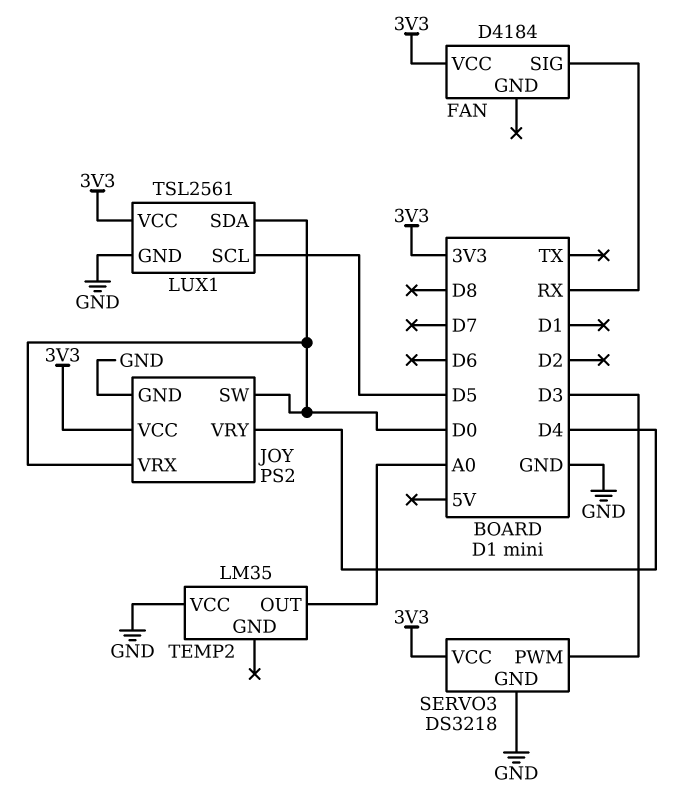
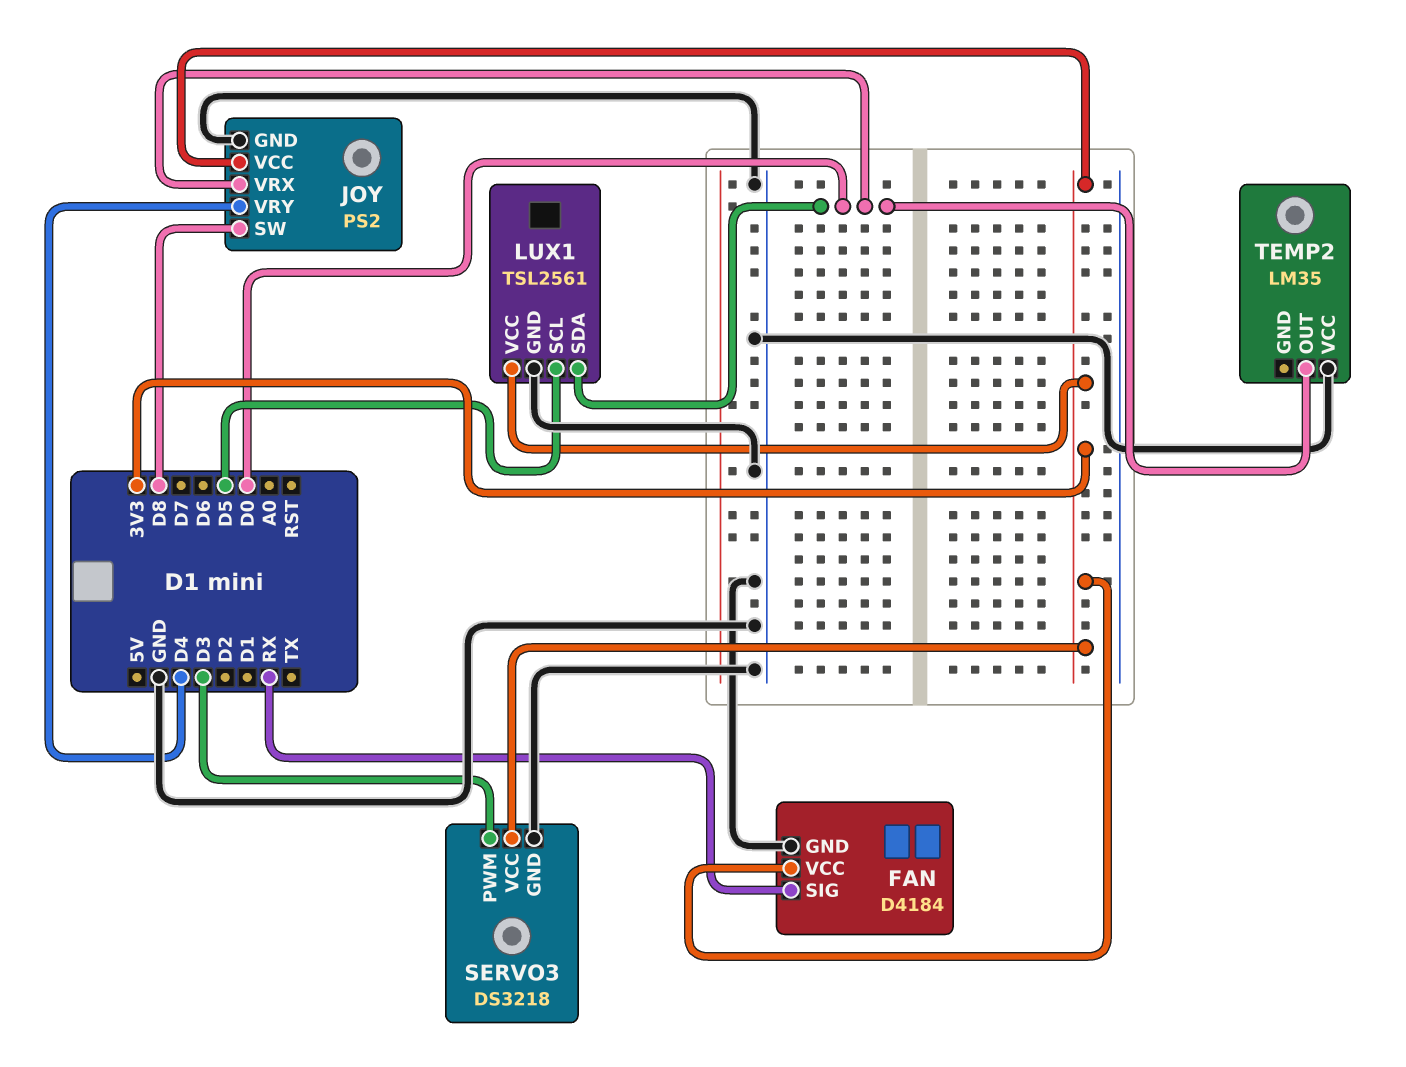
FAN pin GND: none -> GND
JOY pin SW: D0 -> D8
TEMP2 pin OUT: A0 -> D0

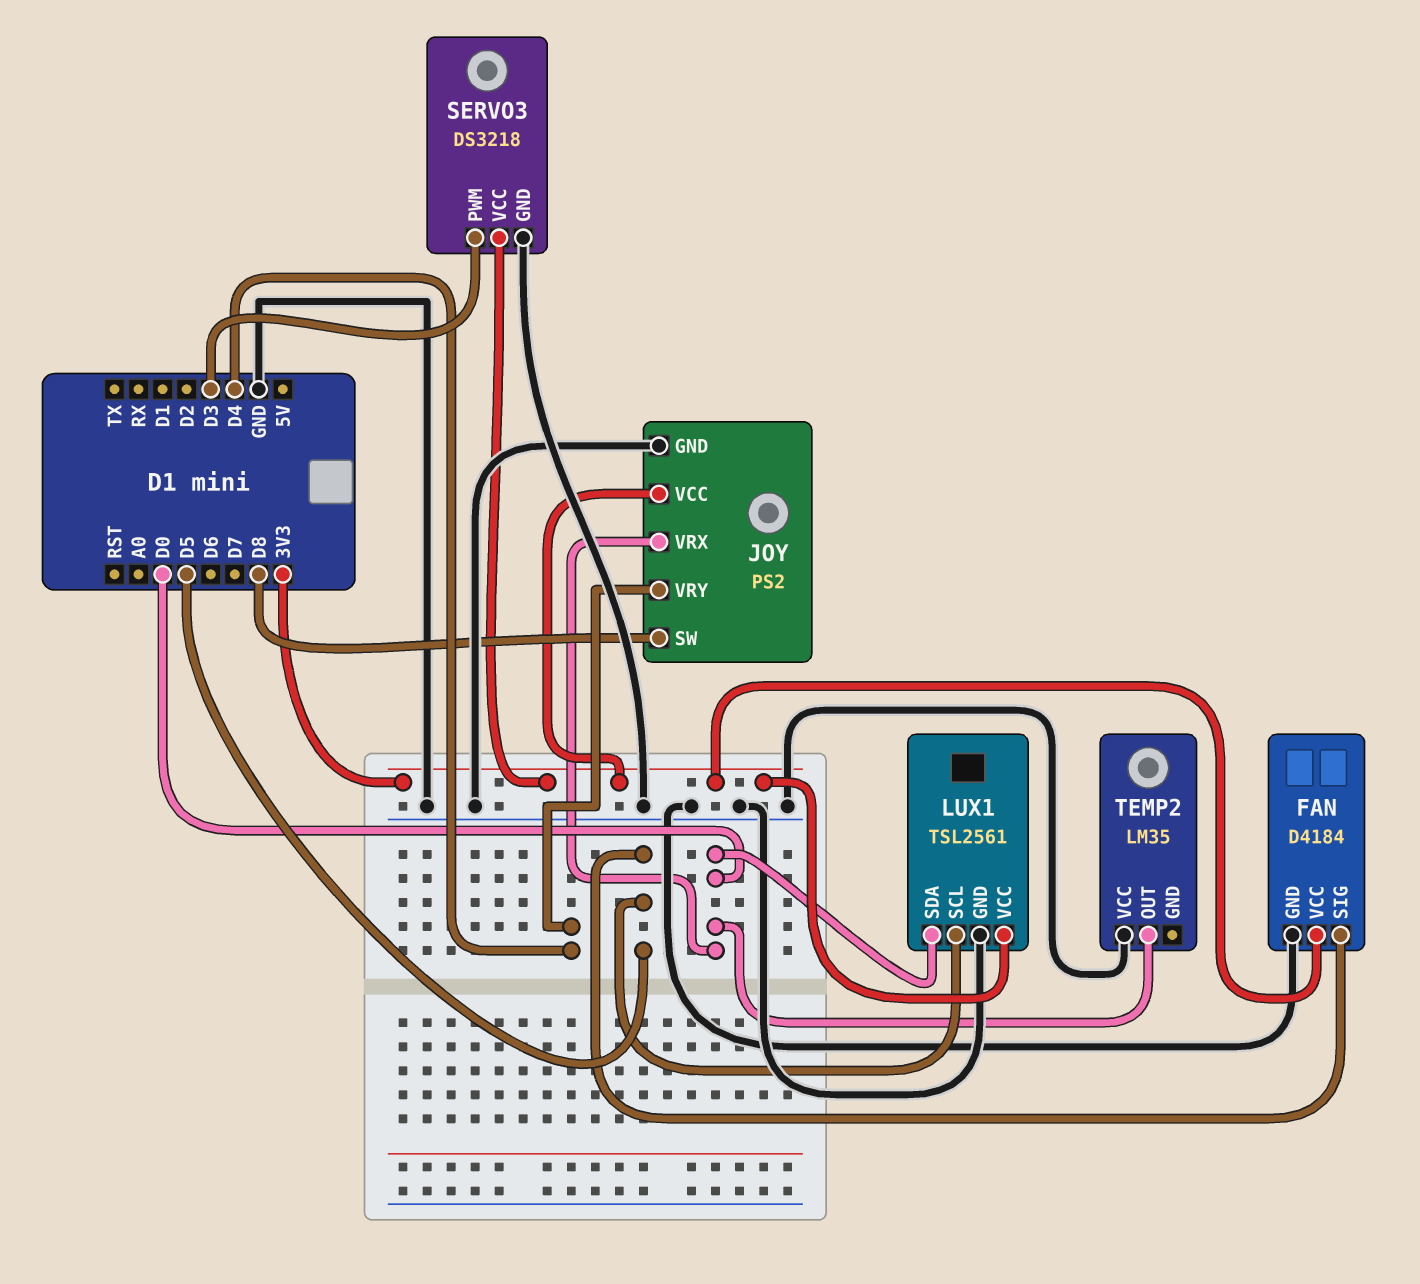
FAN pin SIG: RX -> D5

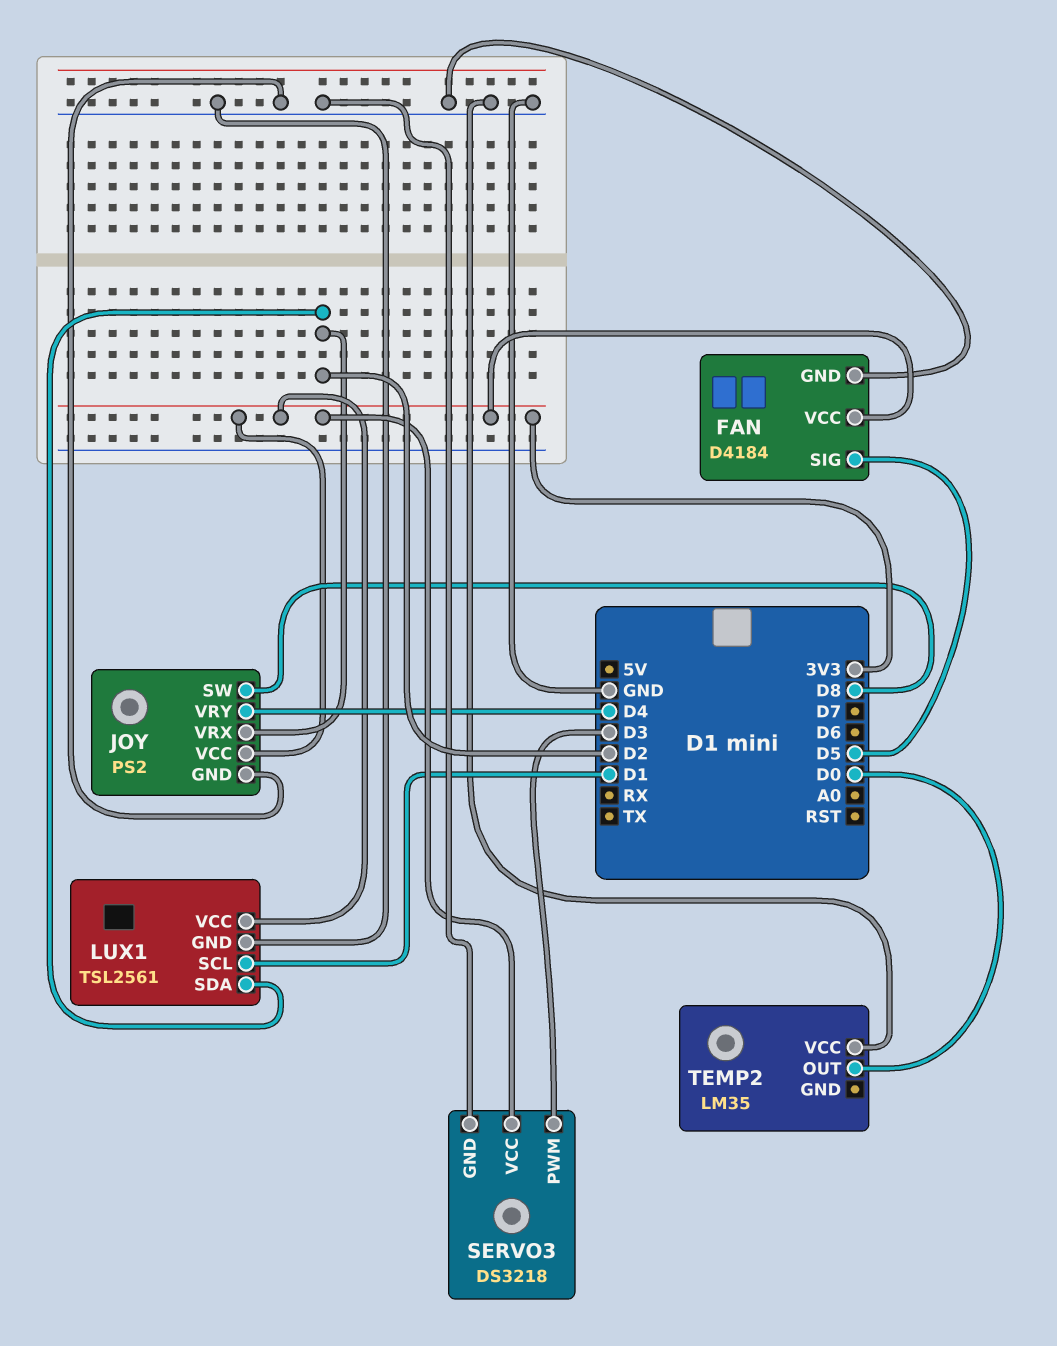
JOY pin VRX: D0 -> D2
LUX1 pin SCL: D5 -> D1
LUX1 pin SDA: D0 -> D2

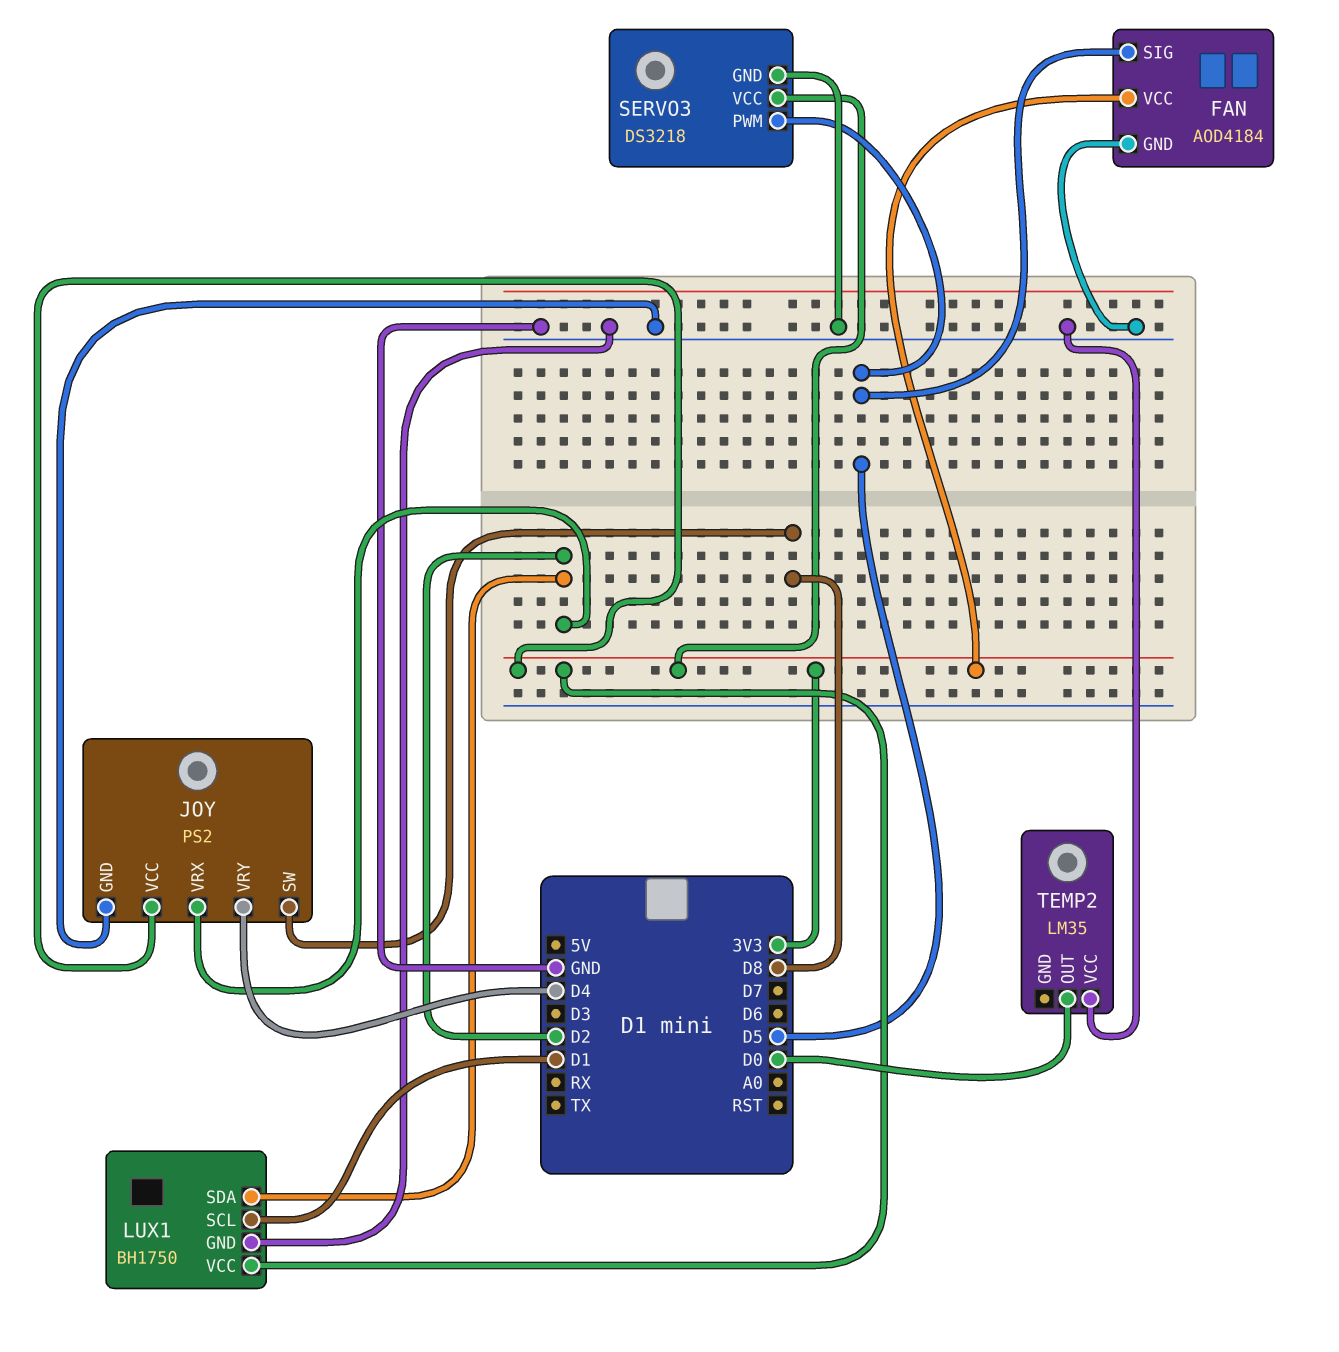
FAN: D4184 -> AOD4184
LUX1: TSL2561 -> BH1750
SERVO3 pin PWM: D3 -> D5

